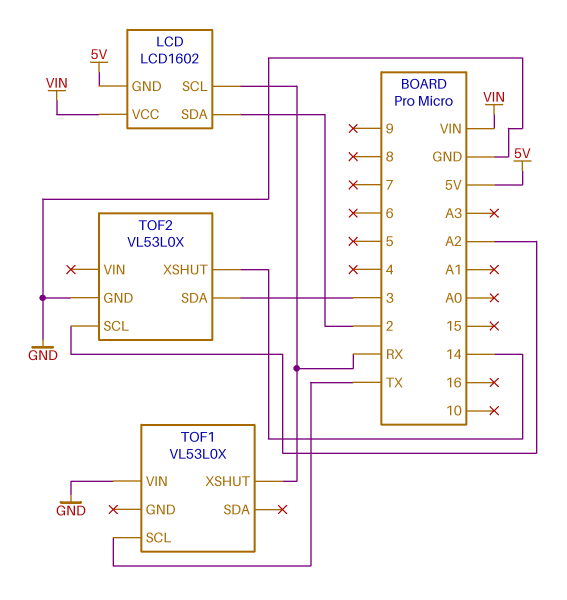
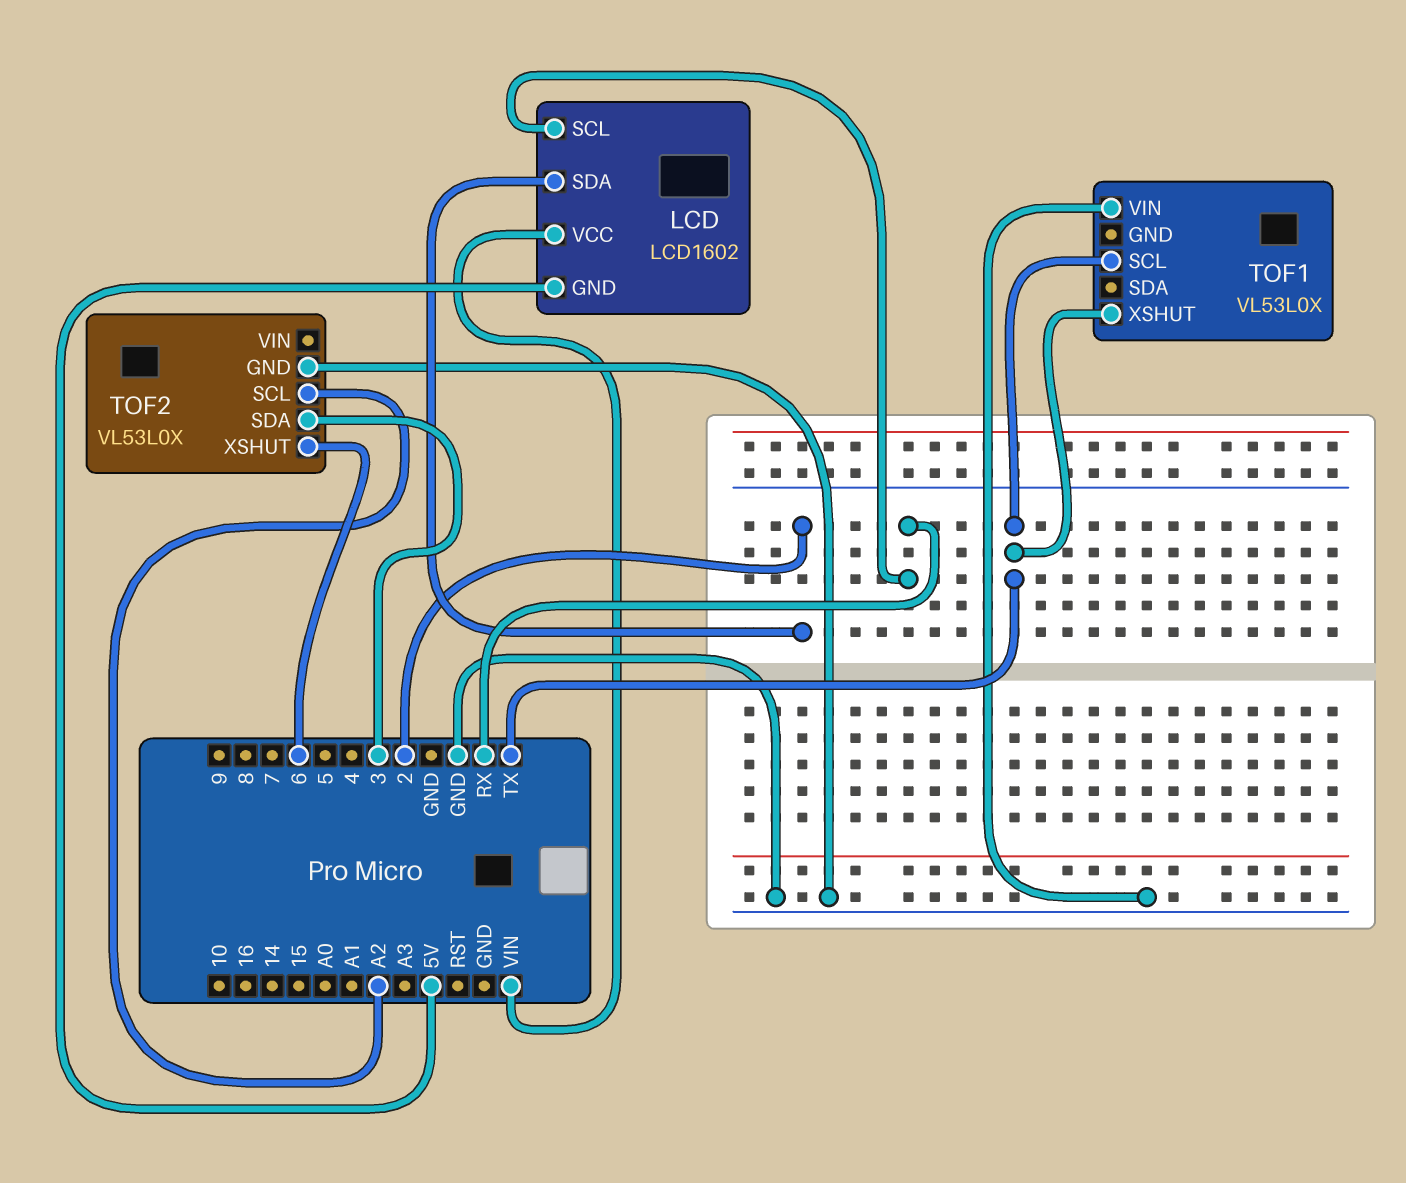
TOF1 pin XSHUT: RX -> TX
TOF2 pin XSHUT: 14 -> 6

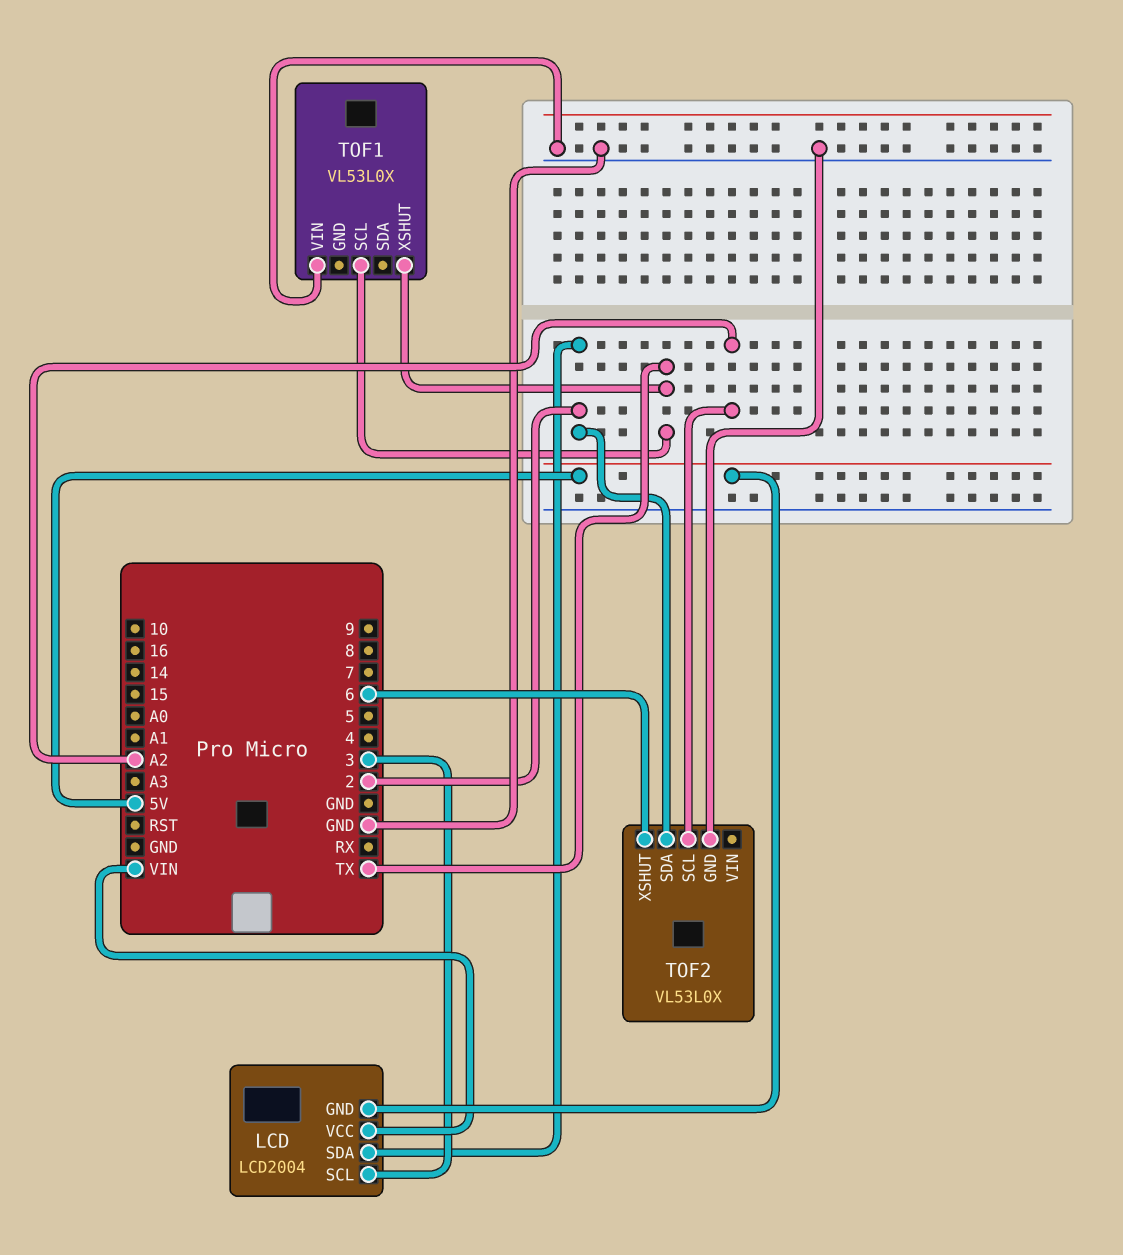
LCD: LCD1602 -> LCD2004
LCD pin SCL: RX -> 3
TOF2 pin SDA: 3 -> 2

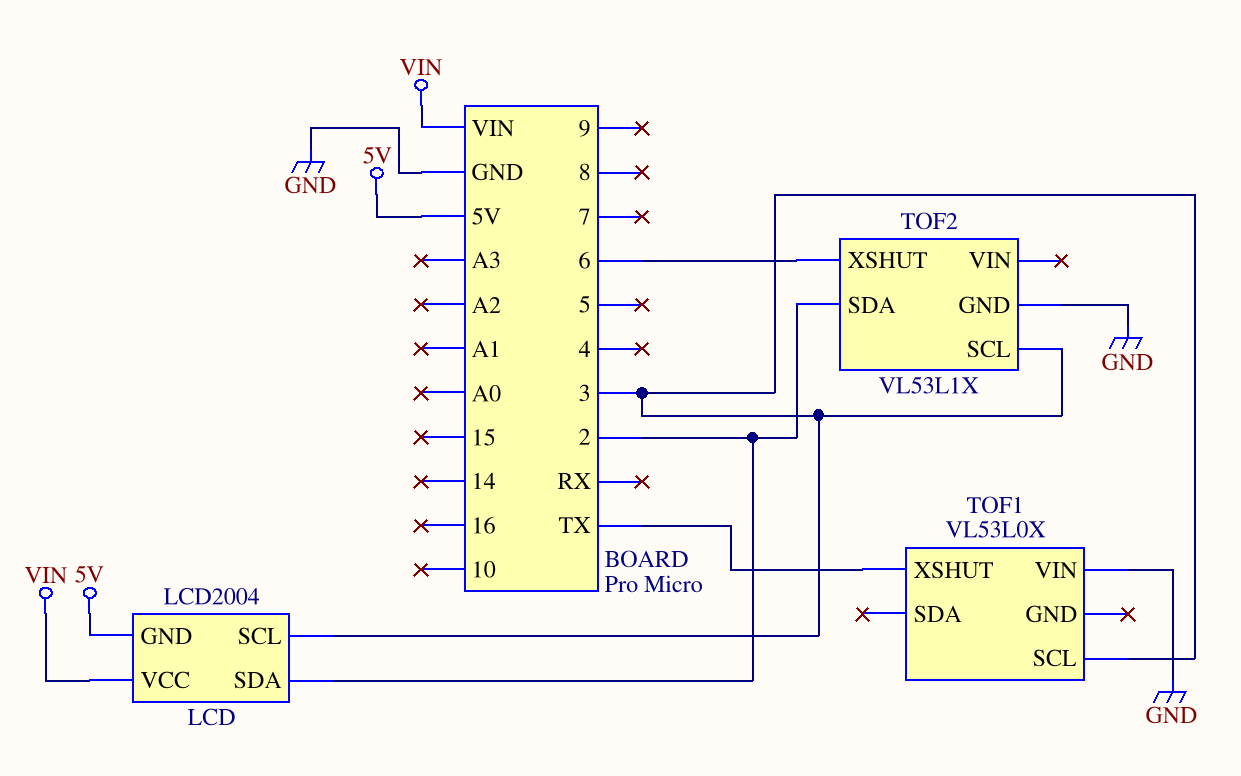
TOF1 pin SCL: TX -> 3
TOF2: VL53L0X -> VL53L1X
TOF2 pin SCL: A2 -> 3

